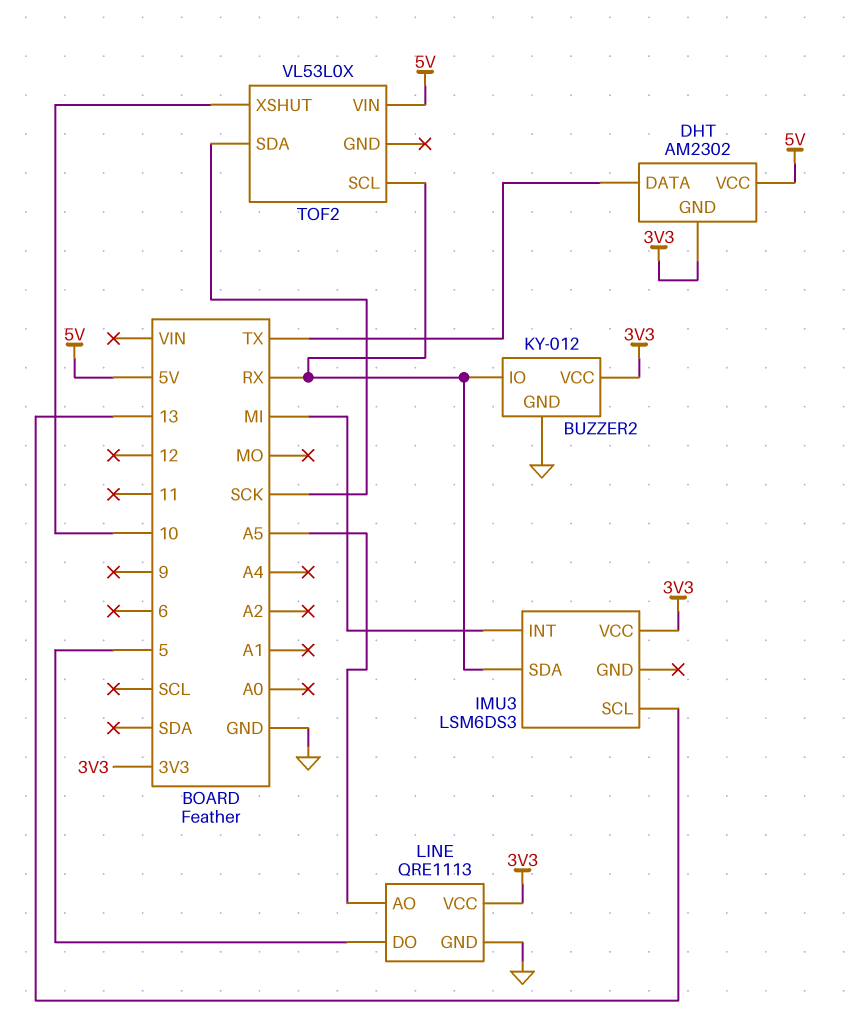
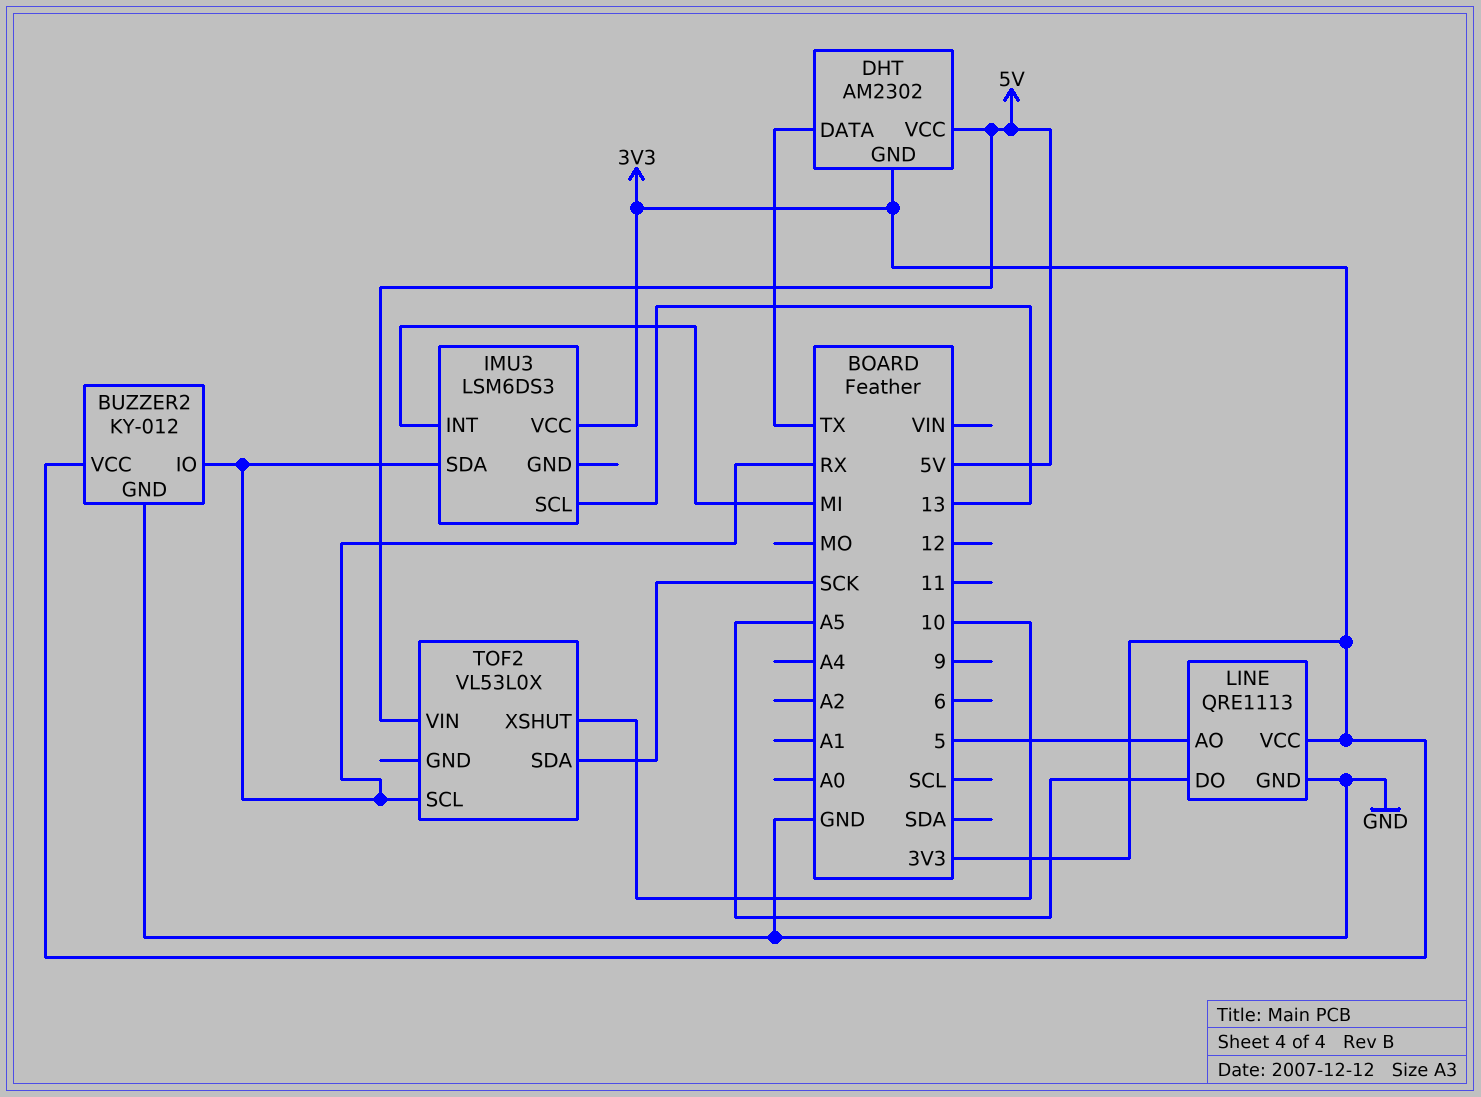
LINE pin AO: A5 -> 5
LINE pin DO: 5 -> A5

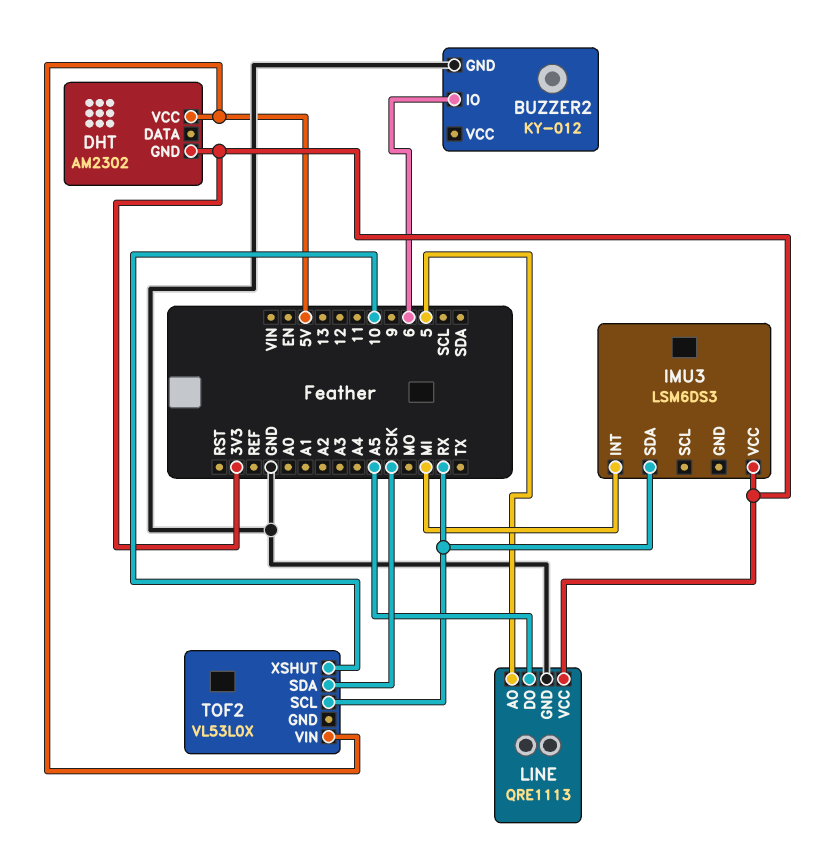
BUZZER2 pin IO: RX -> 6
BUZZER2 pin VCC: 3V3 -> none
DHT pin DATA: TX -> none
IMU3 pin SCL: 13 -> none

